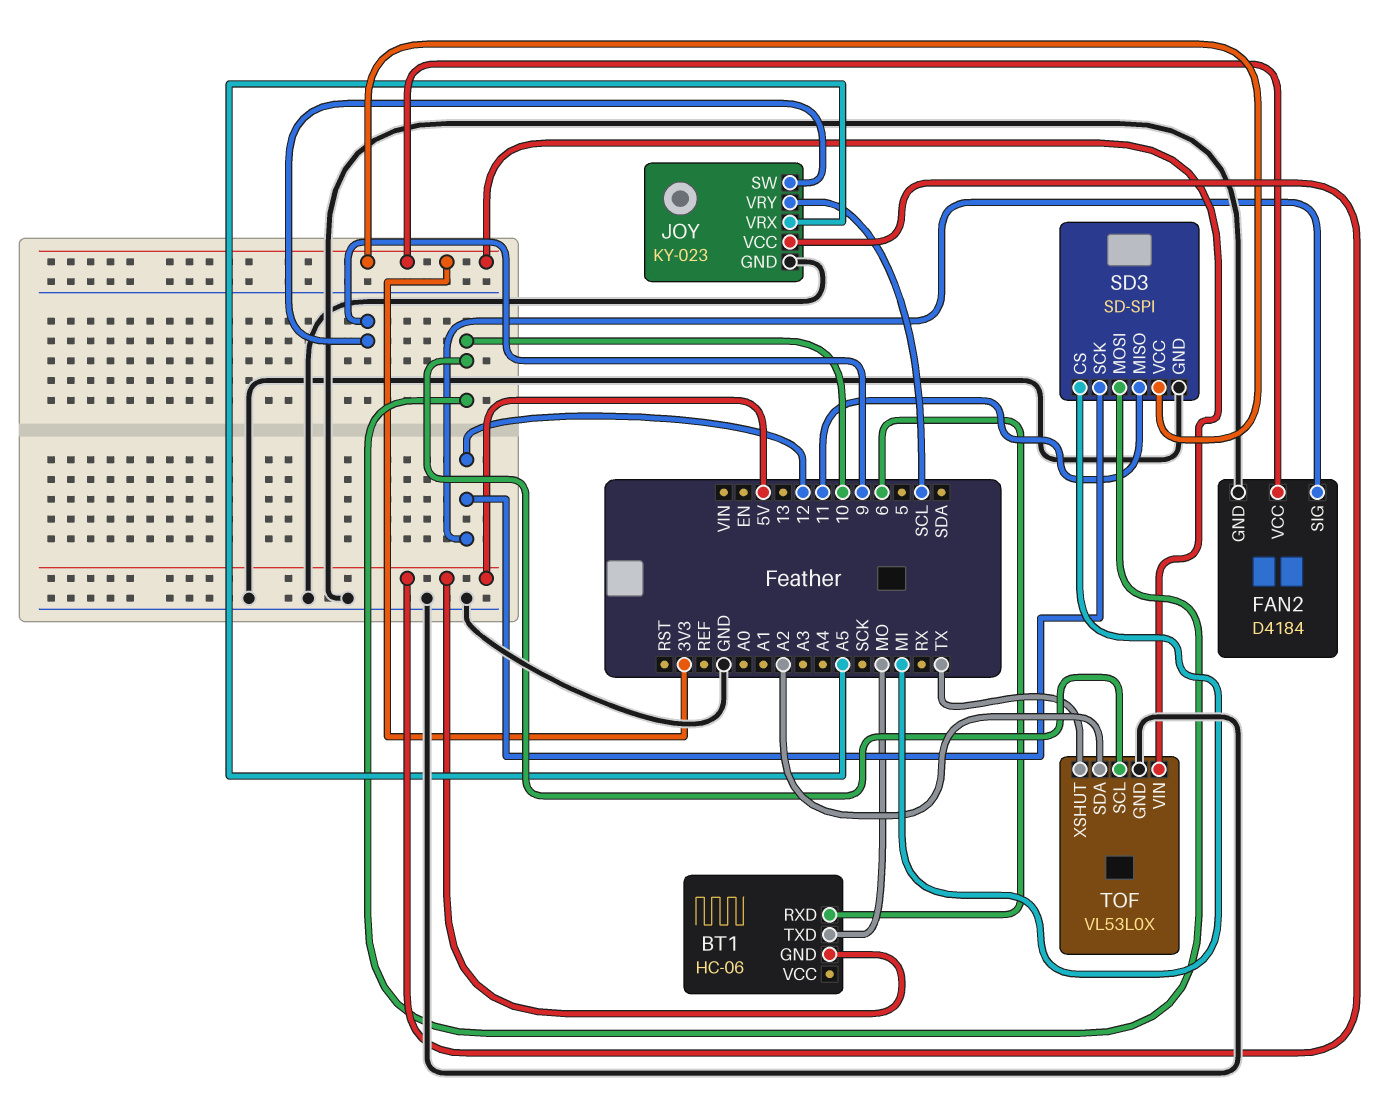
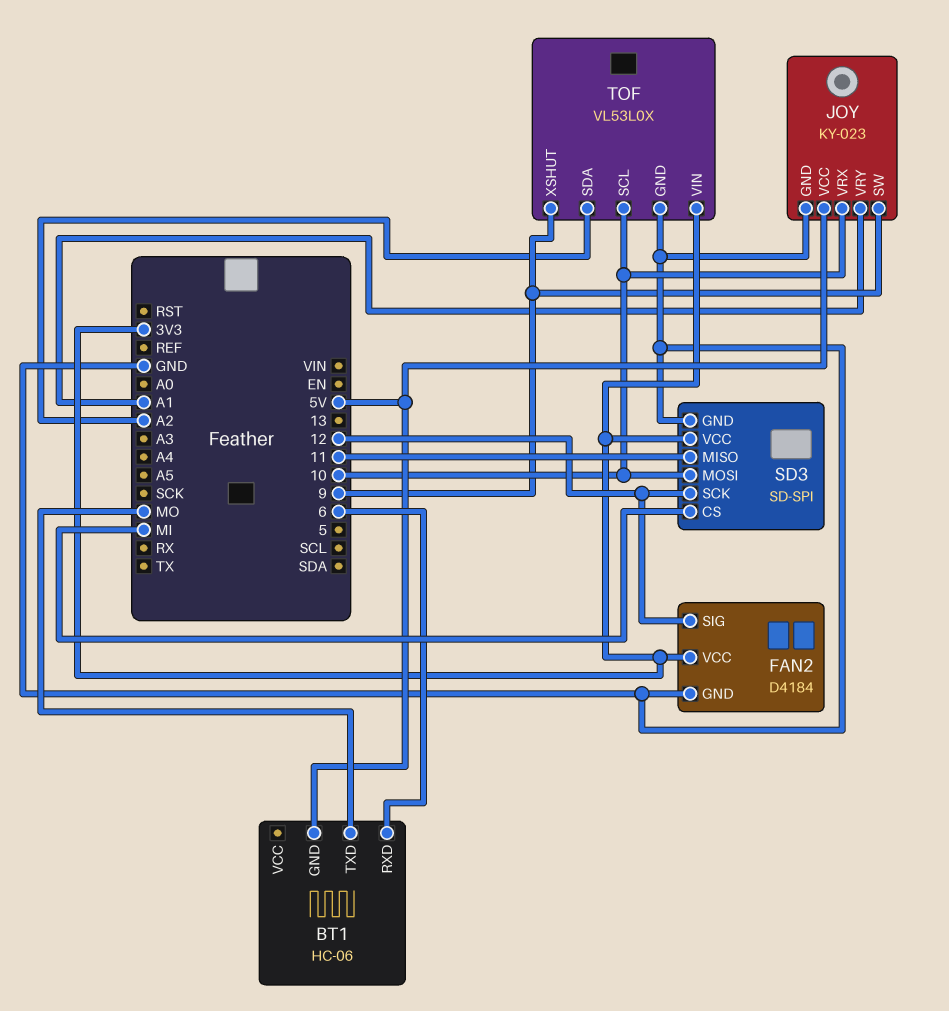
JOY pin VRX: A5 -> 10
JOY pin VRY: SCL -> A1
TOF pin XSHUT: TX -> 9

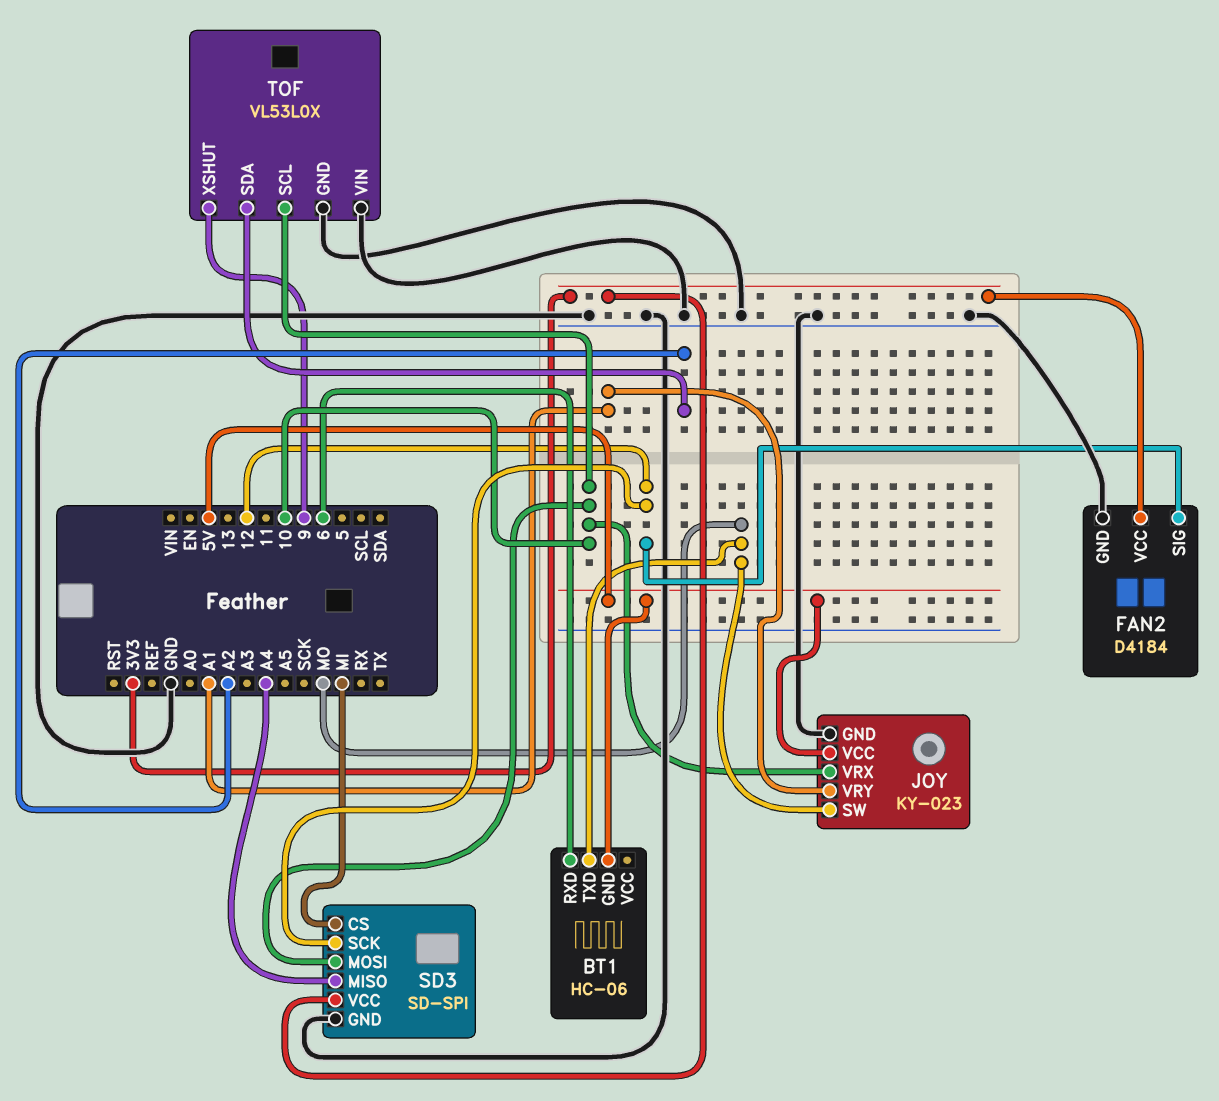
JOY pin SW: 9 -> MO
SD3 pin MISO: 11 -> A4
TOF pin VIN: 3V3 -> GND

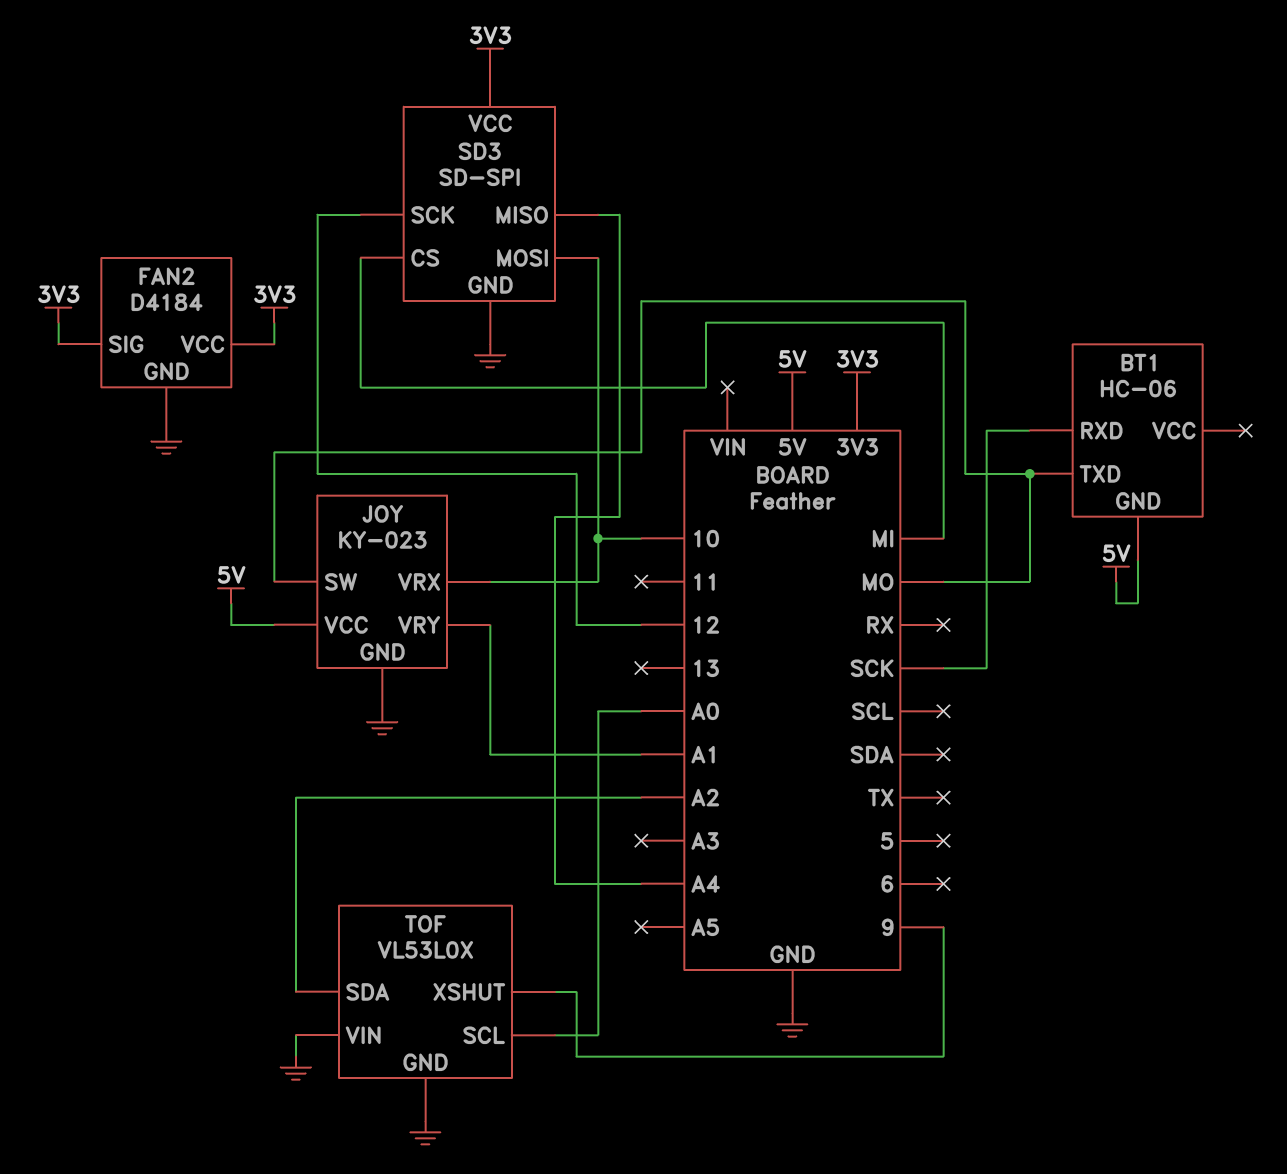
BT1 pin RXD: 6 -> SCK
FAN2 pin SIG: 12 -> 3V3
TOF pin SCL: 10 -> A0

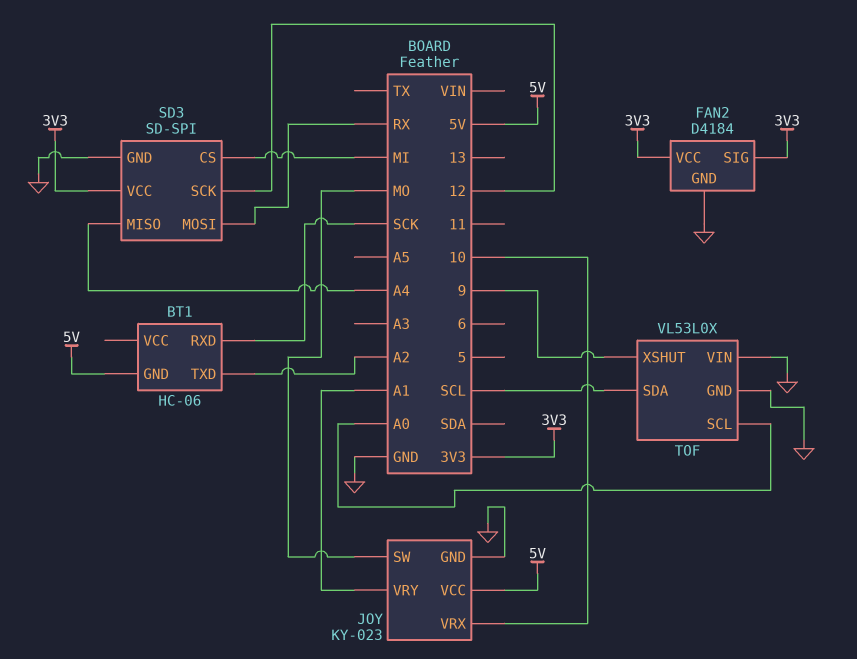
BT1 pin TXD: MO -> A2
SD3 pin MOSI: 10 -> RX
TOF pin SDA: A2 -> SCL

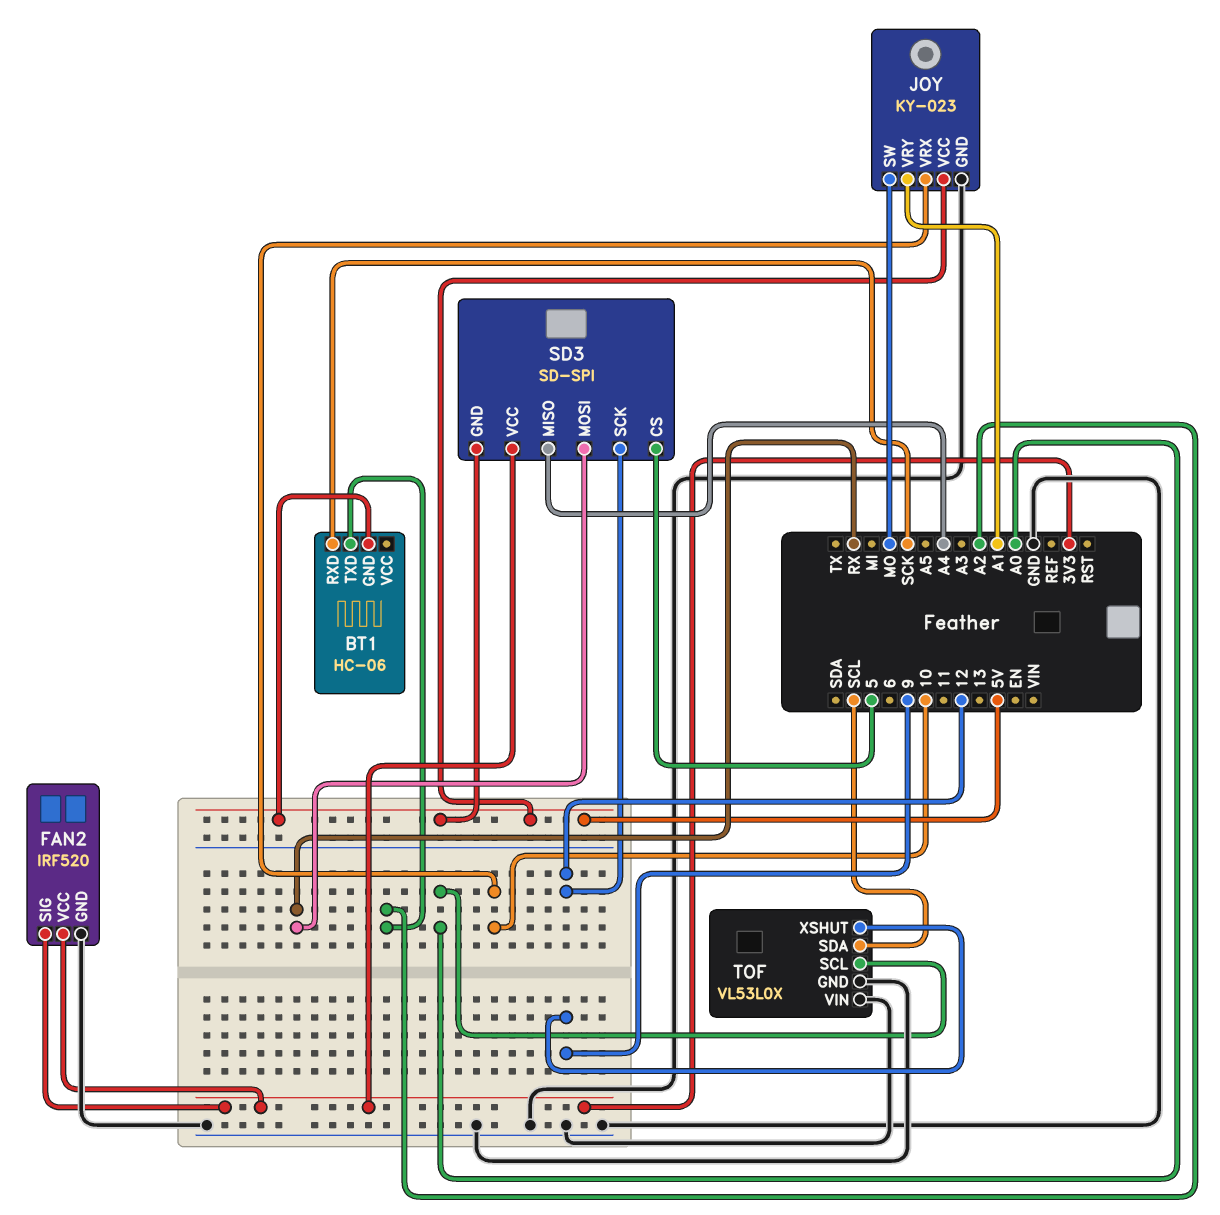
FAN2: D4184 -> IRF520
SD3 pin CS: MI -> 5
SD3 pin GND: GND -> 5V

